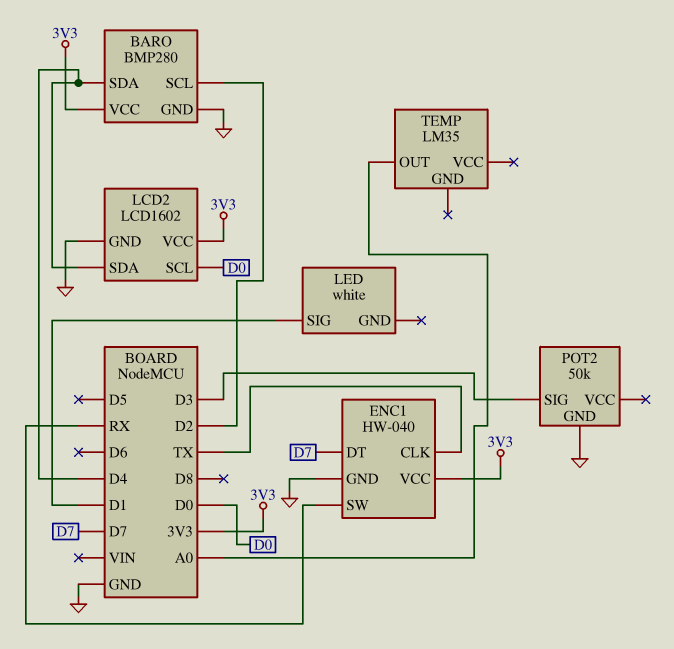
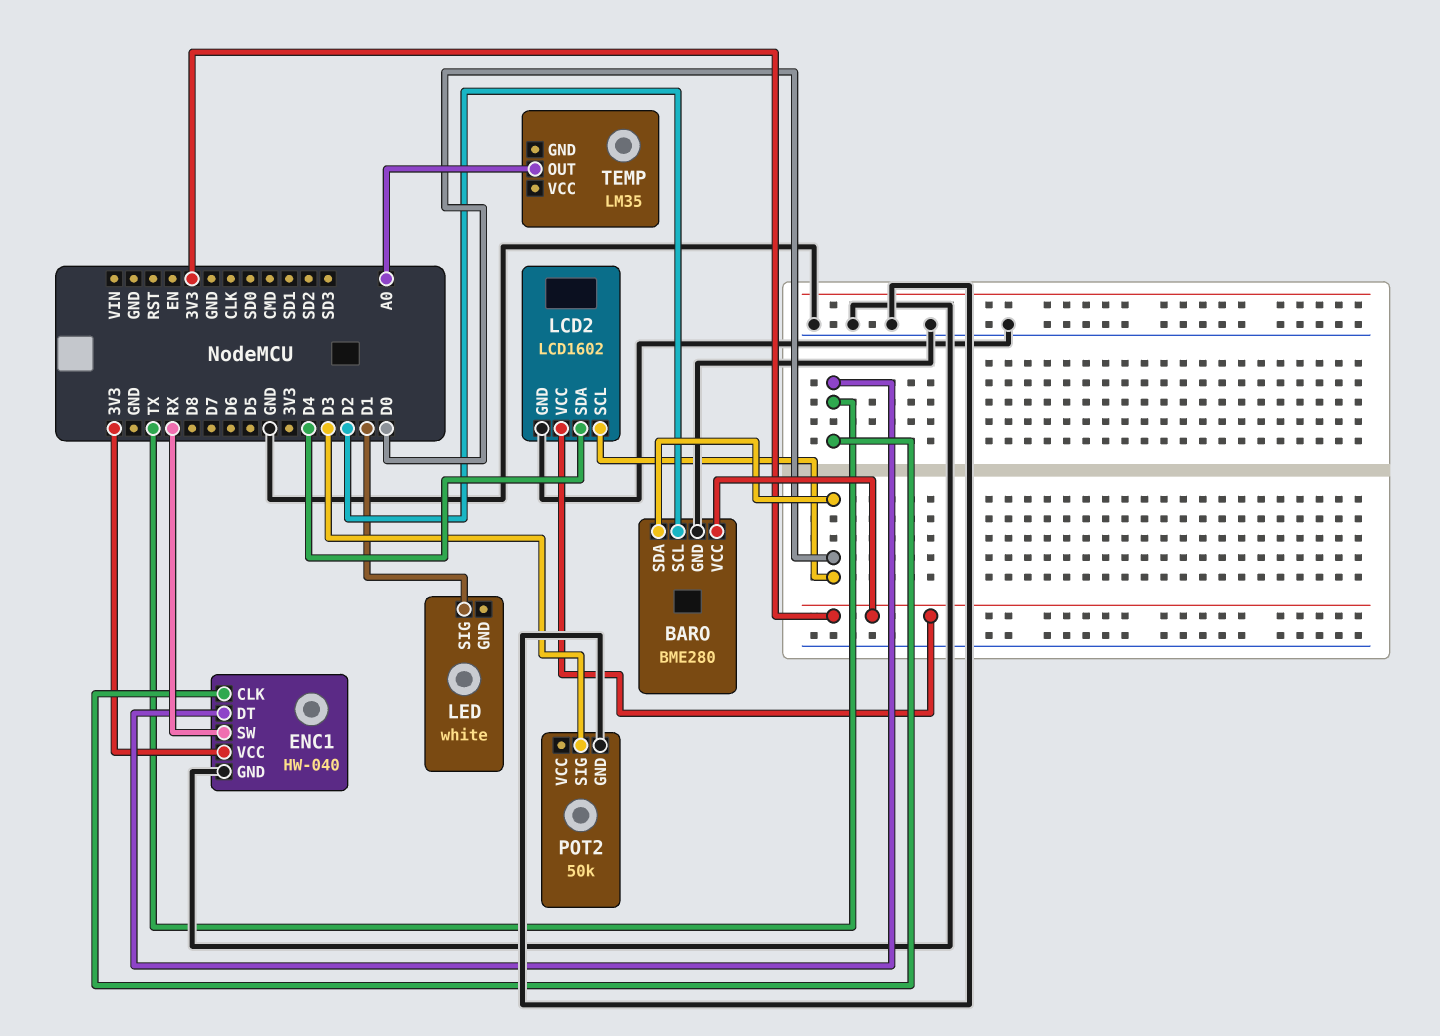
BARO: BMP280 -> BME280
BARO pin SDA: D4 -> D0
ENC1 pin DT: D7 -> TX

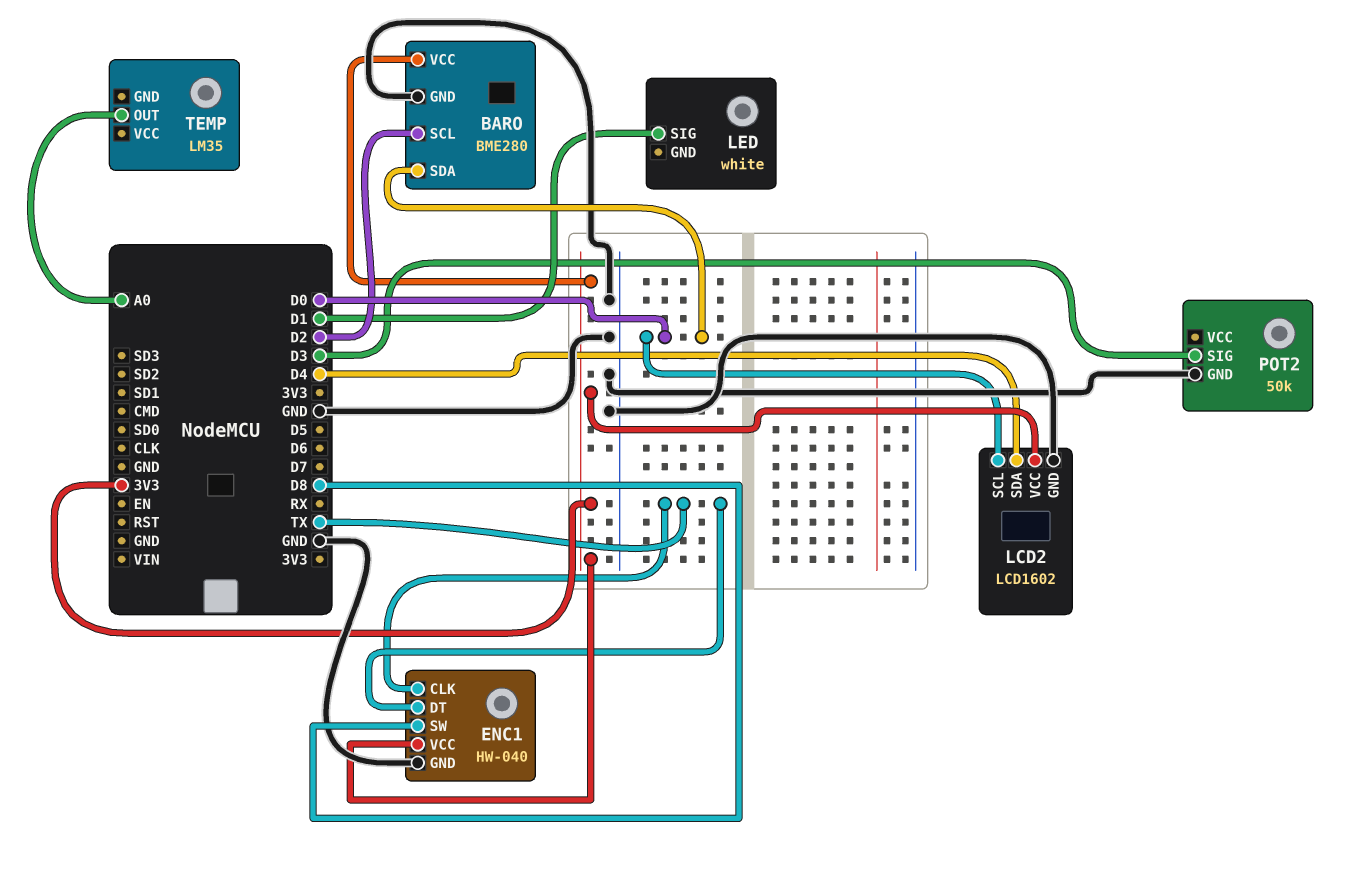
ENC1 pin SW: RX -> D8

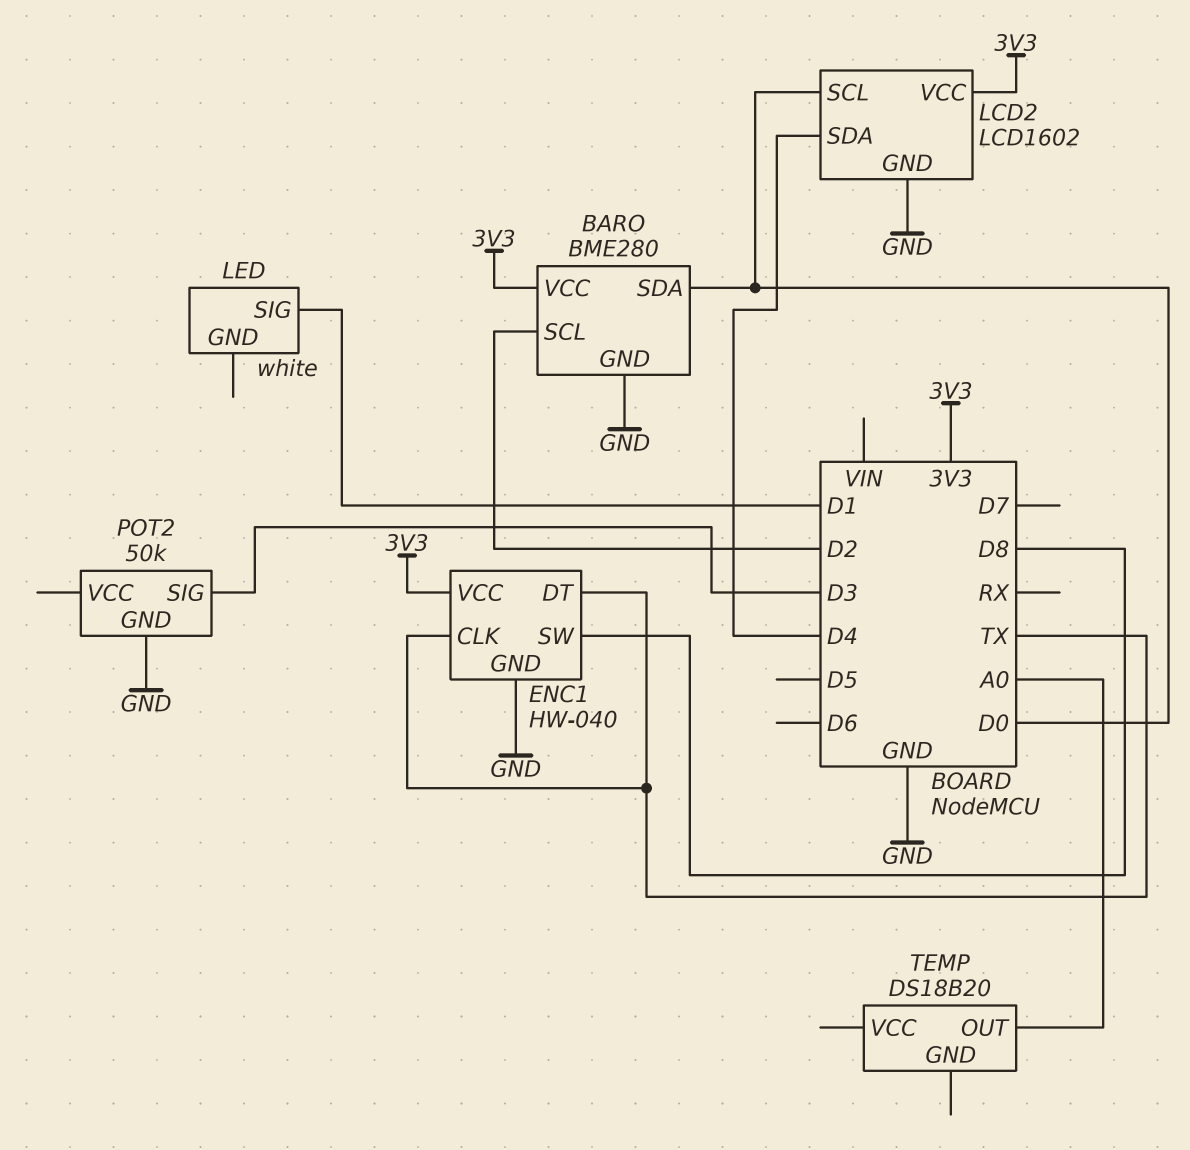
TEMP: LM35 -> DS18B20

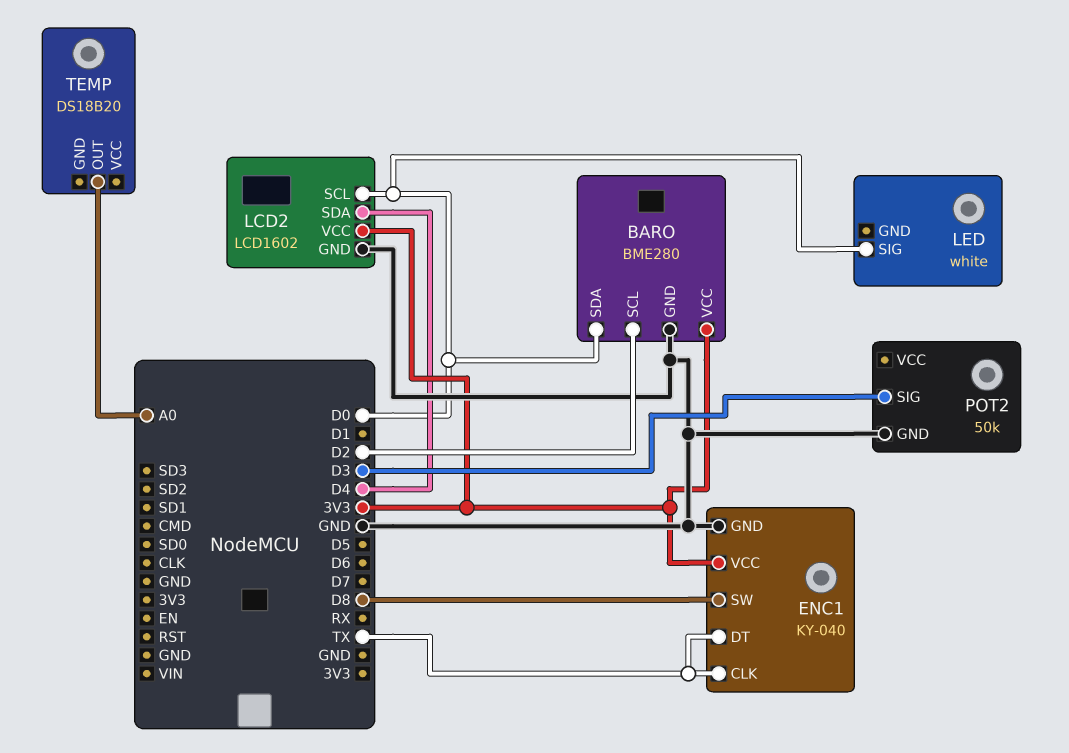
ENC1: HW-040 -> KY-040
LED pin SIG: D1 -> D0

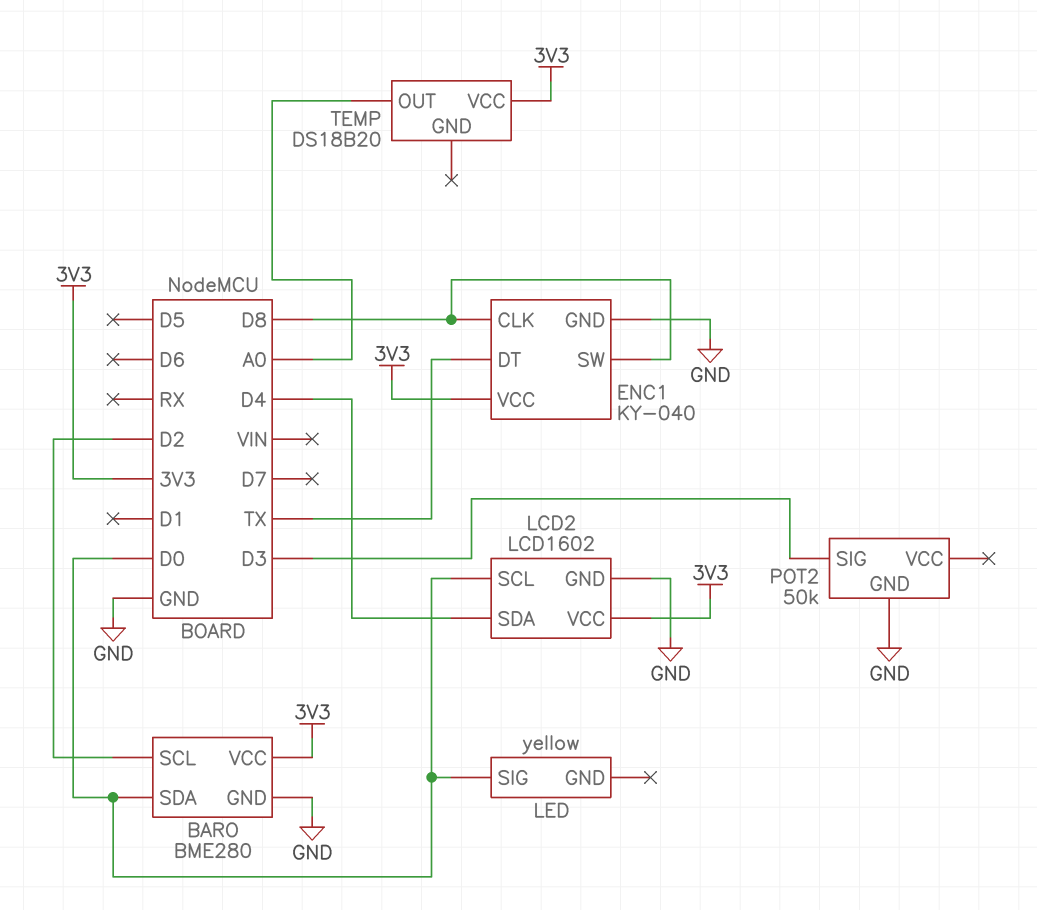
ENC1 pin CLK: TX -> D8
LED: white -> yellow
TEMP pin VCC: none -> 3V3

